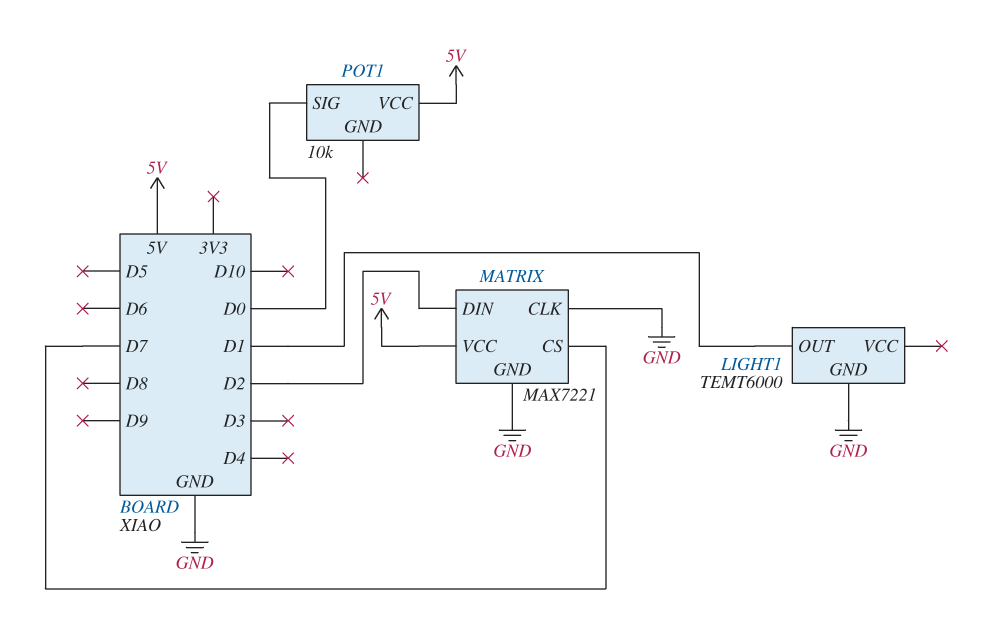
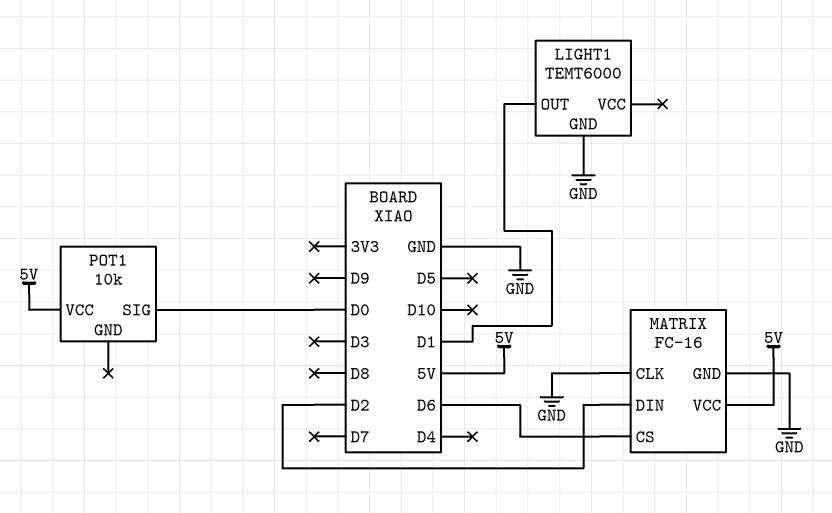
MATRIX: MAX7221 -> FC-16
MATRIX pin CS: D7 -> D6

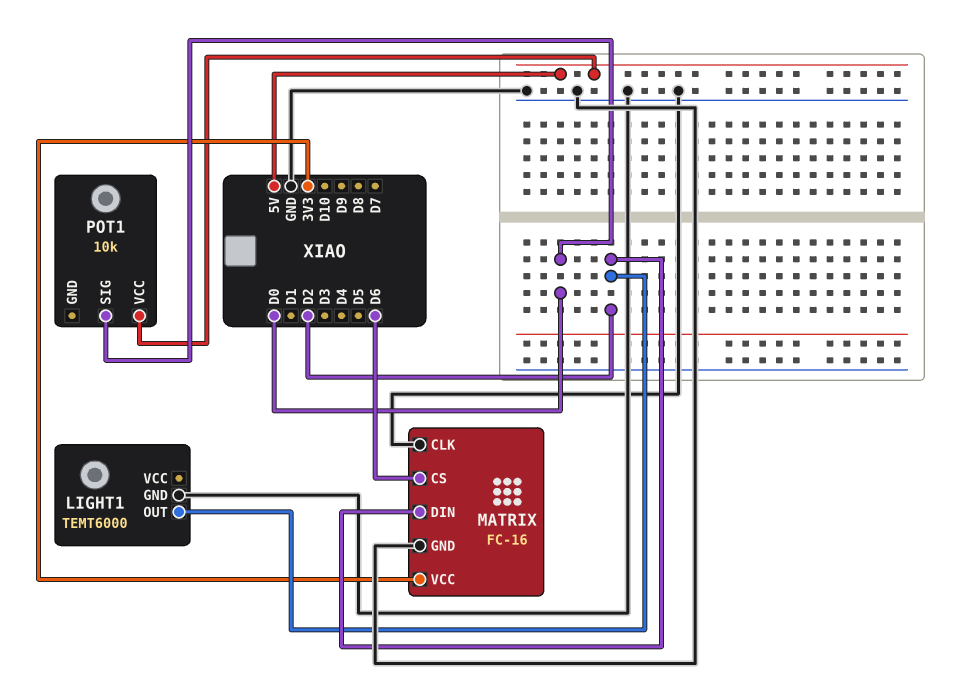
LIGHT1 pin OUT: D1 -> D2
MATRIX pin VCC: 5V -> 3V3

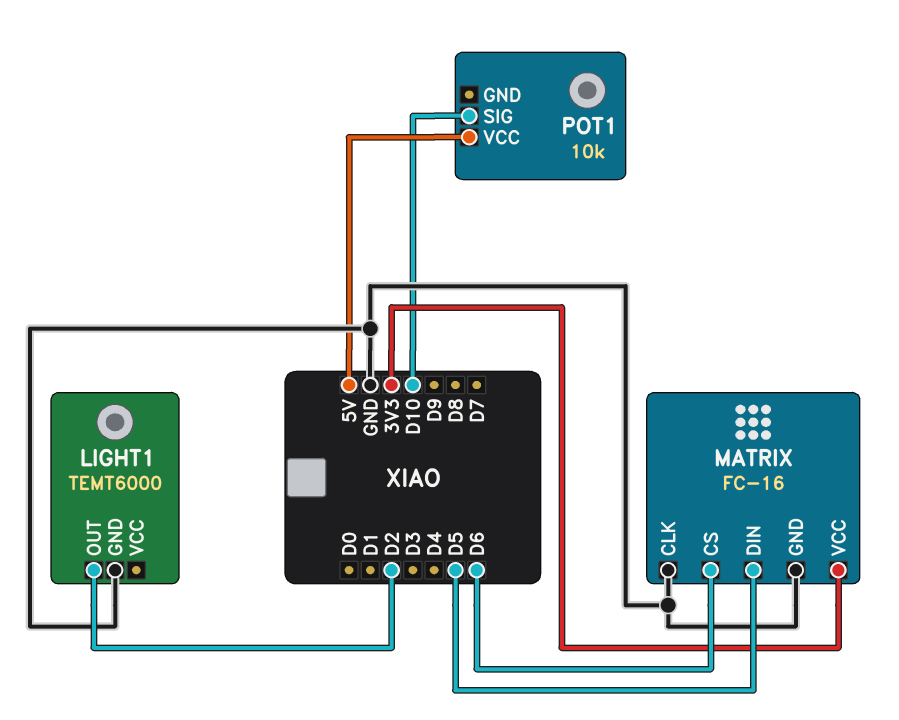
MATRIX pin DIN: D2 -> D5
POT1 pin SIG: D0 -> D10

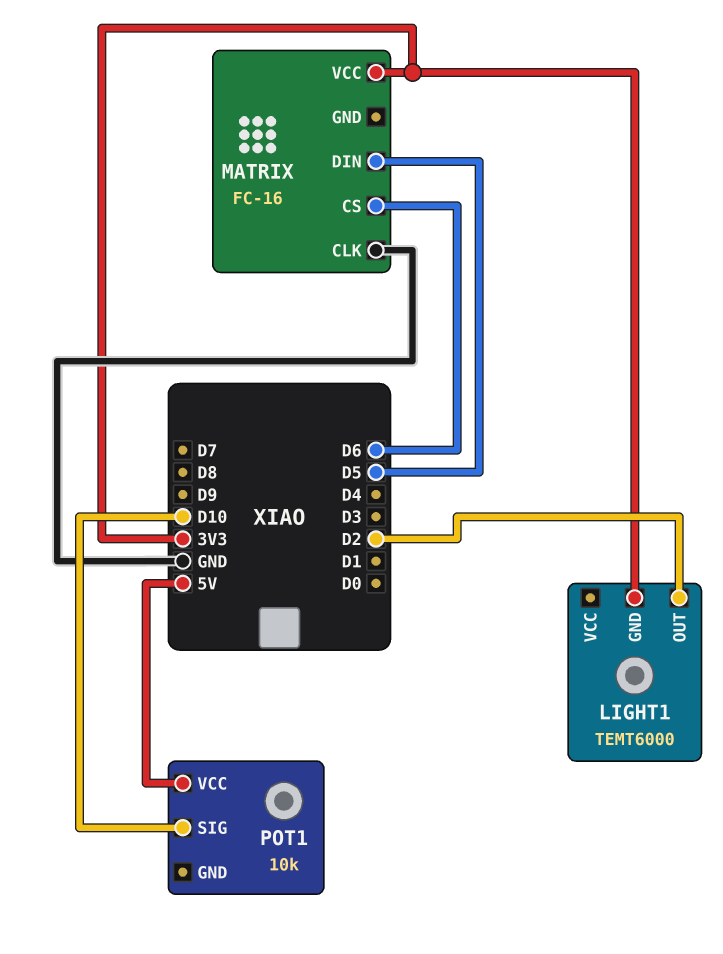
LIGHT1 pin GND: GND -> 3V3
MATRIX pin GND: GND -> none

